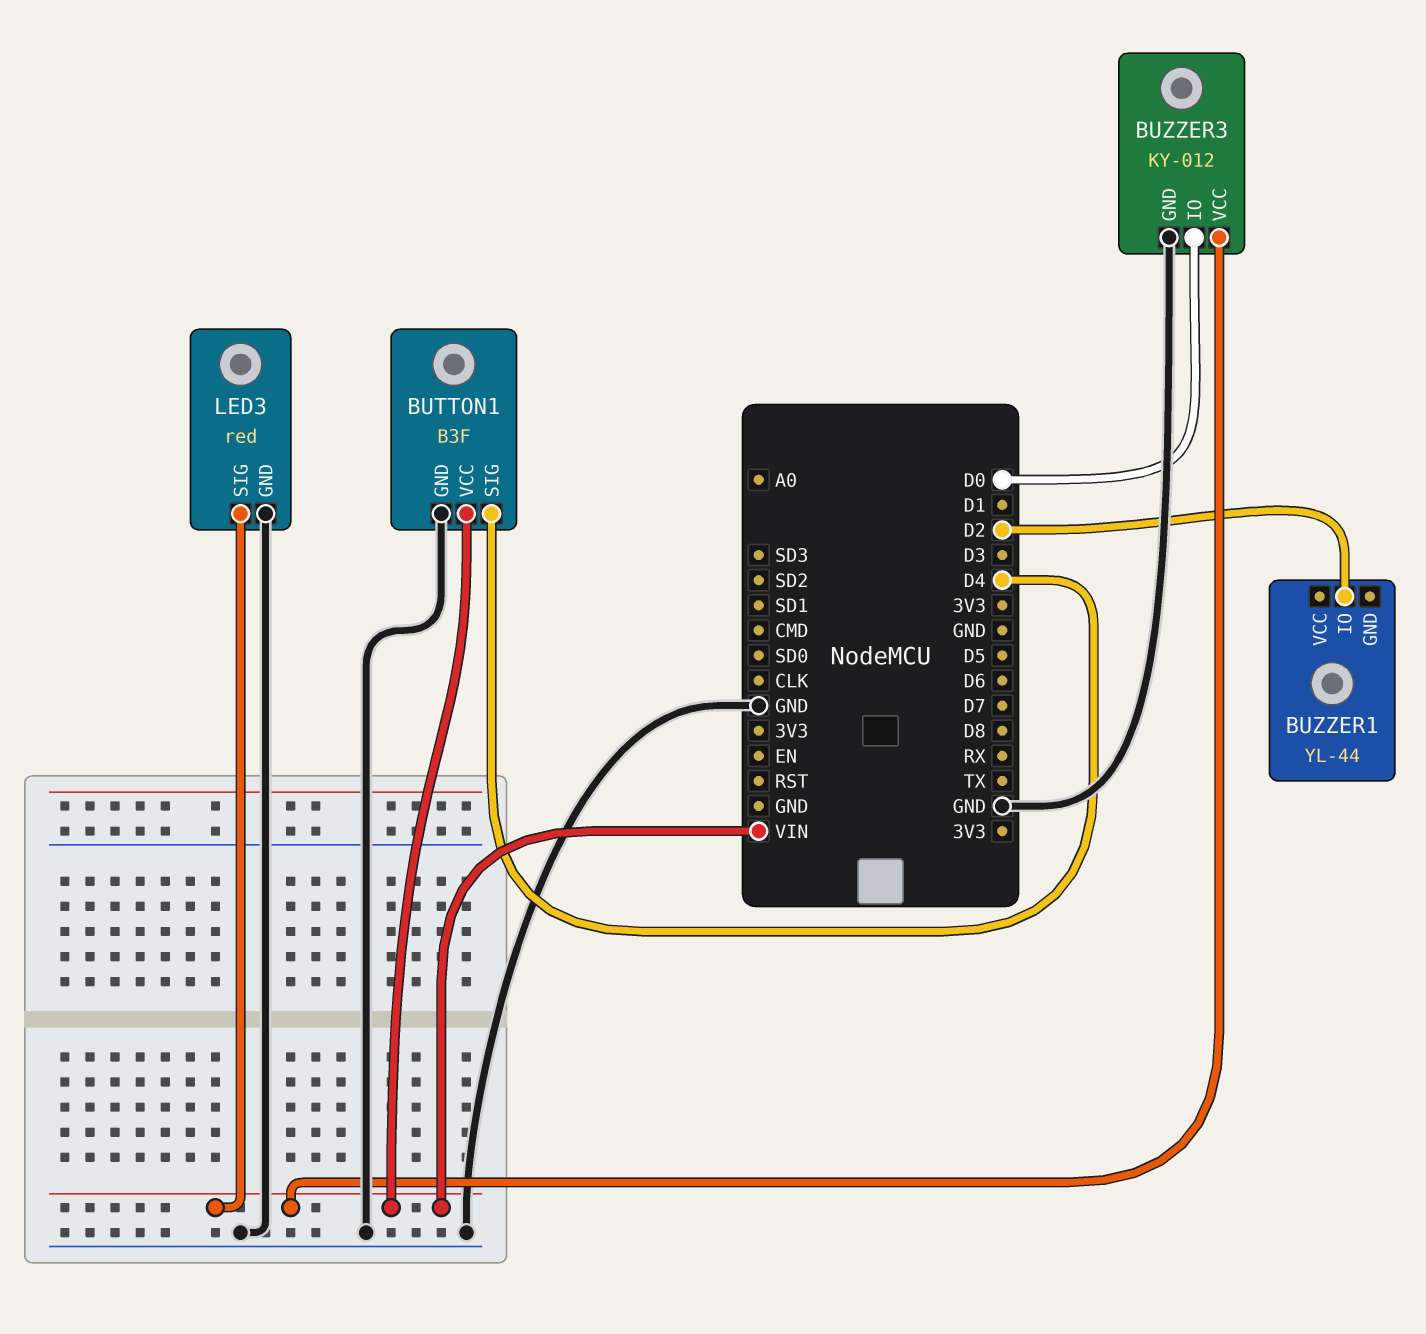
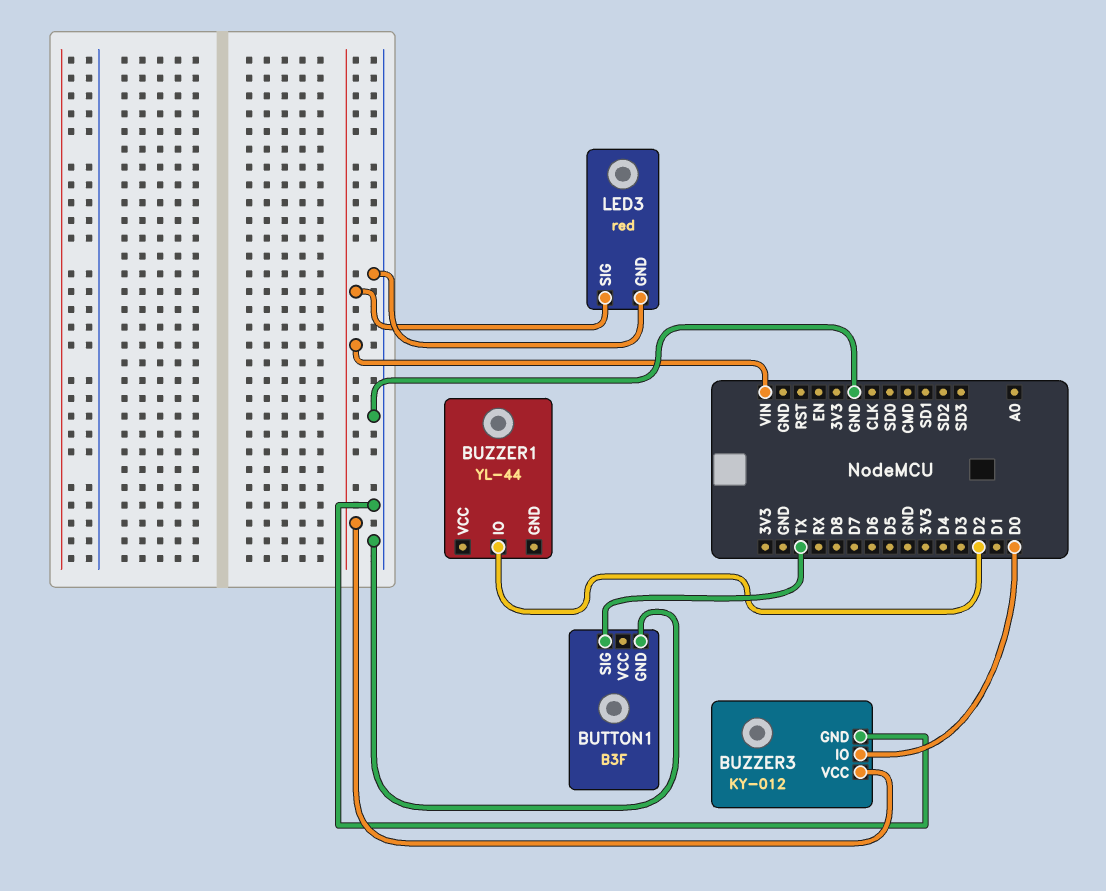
BUTTON1 pin SIG: D4 -> TX
BUTTON1 pin VCC: VIN -> none

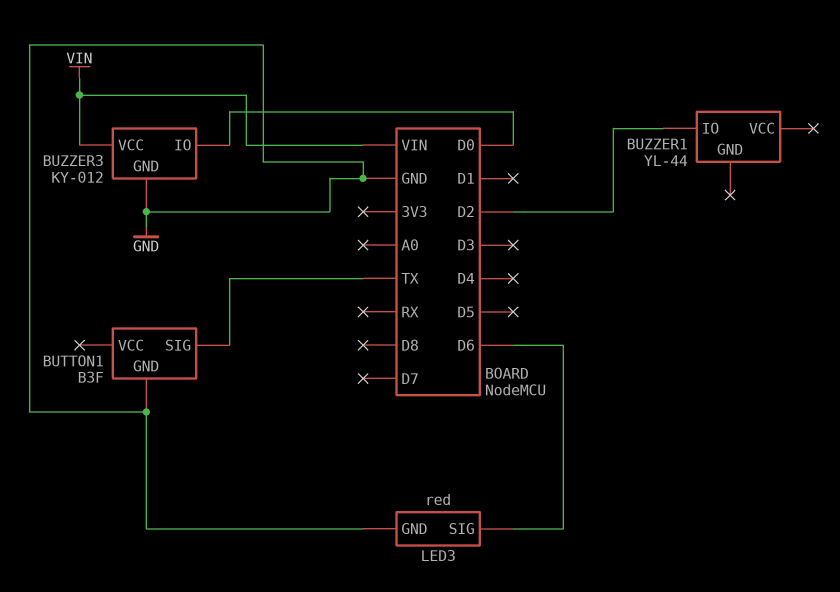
LED3 pin SIG: VIN -> D6

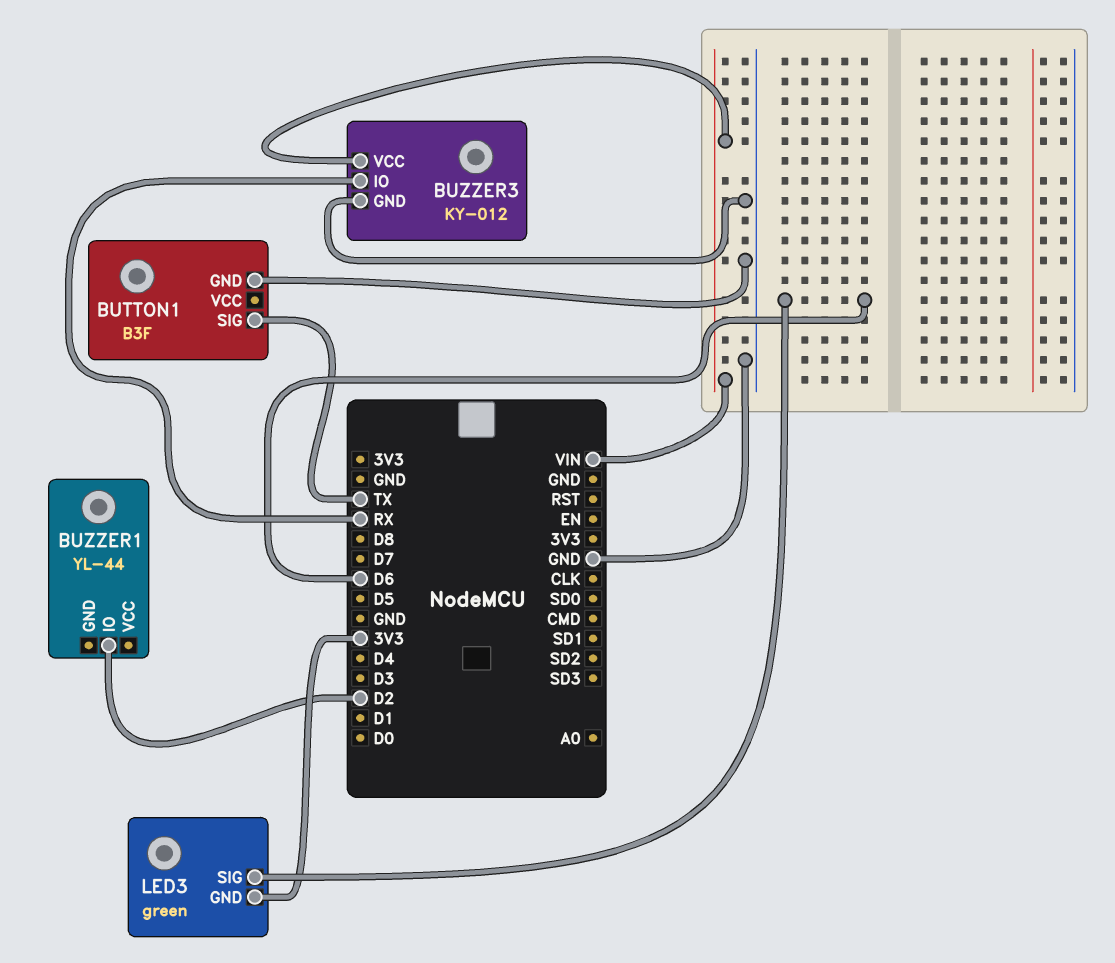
BUZZER3 pin IO: D0 -> RX
LED3: red -> green
LED3 pin GND: GND -> 3V3

